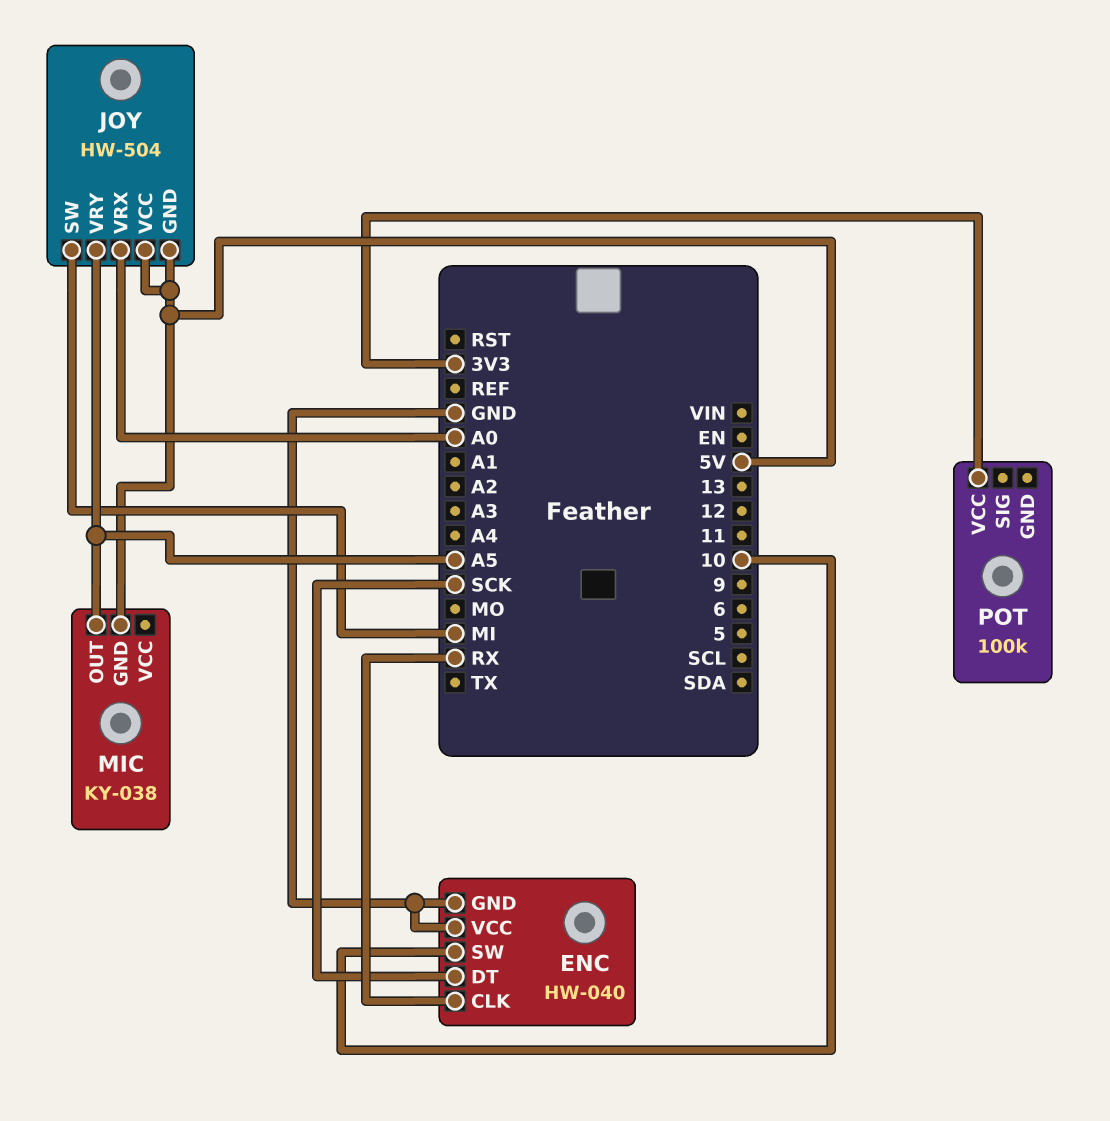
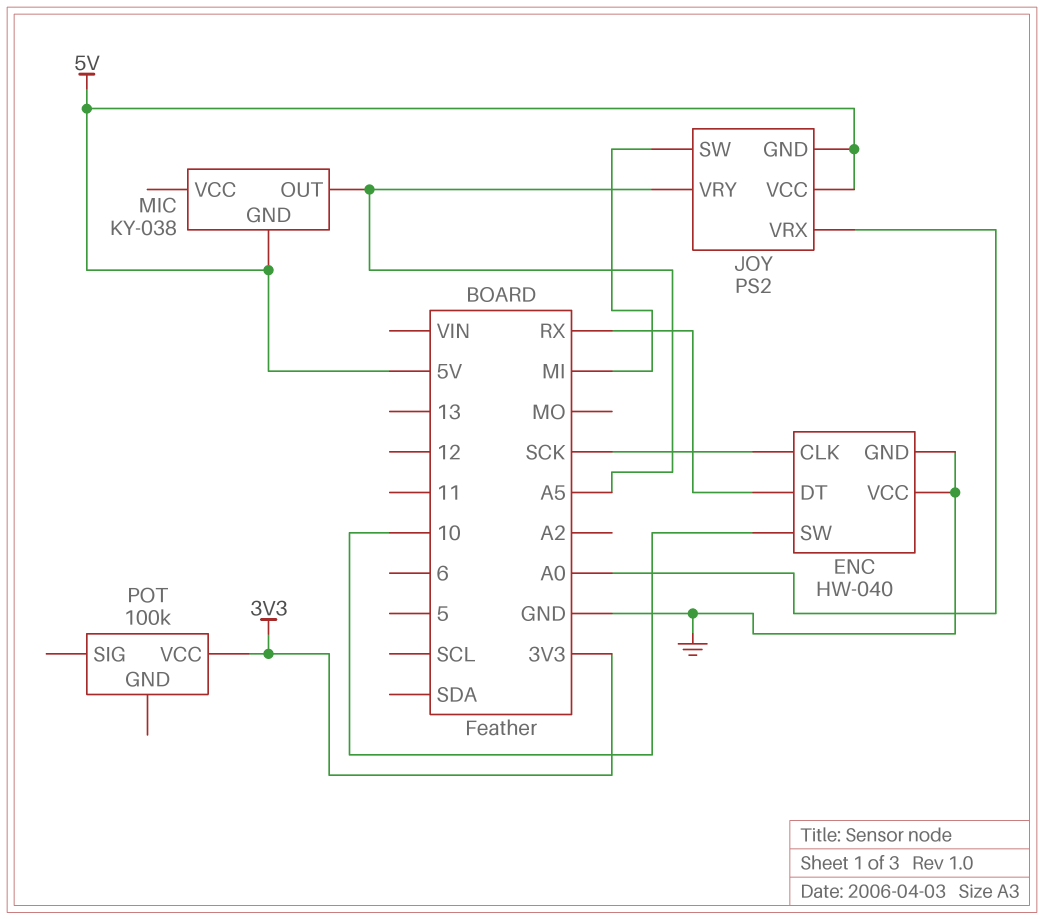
ENC pin CLK: RX -> SCK
ENC pin DT: SCK -> RX
JOY: HW-504 -> PS2

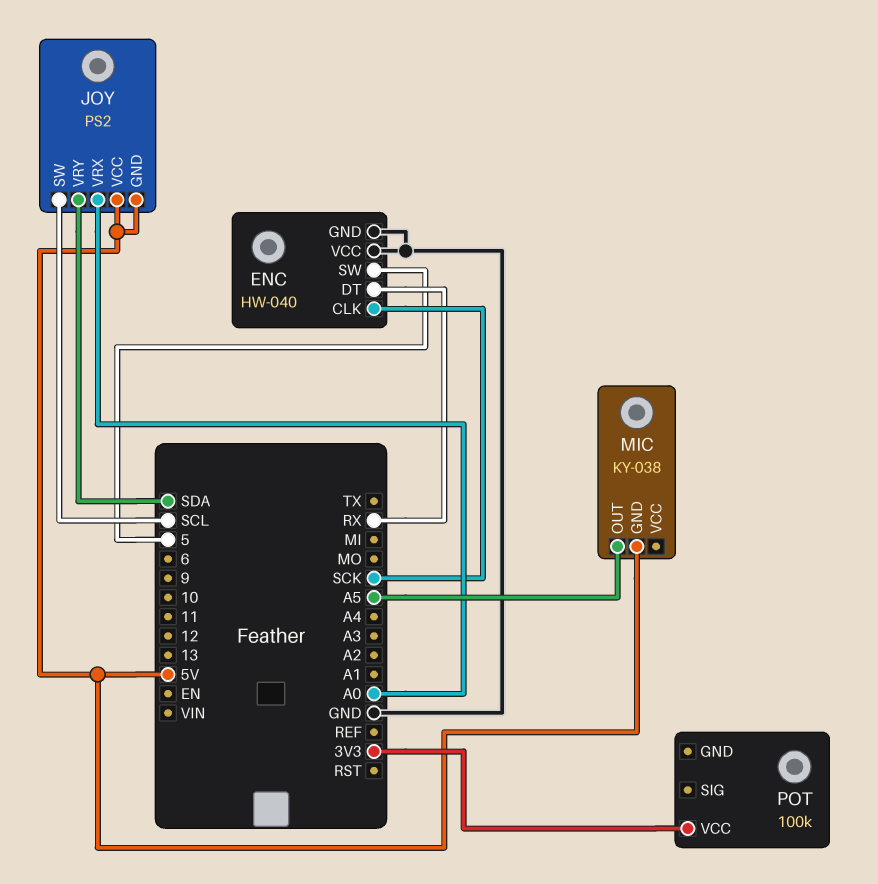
ENC pin SW: 10 -> 5
JOY pin SW: MI -> SCL
JOY pin VRY: A5 -> SDA

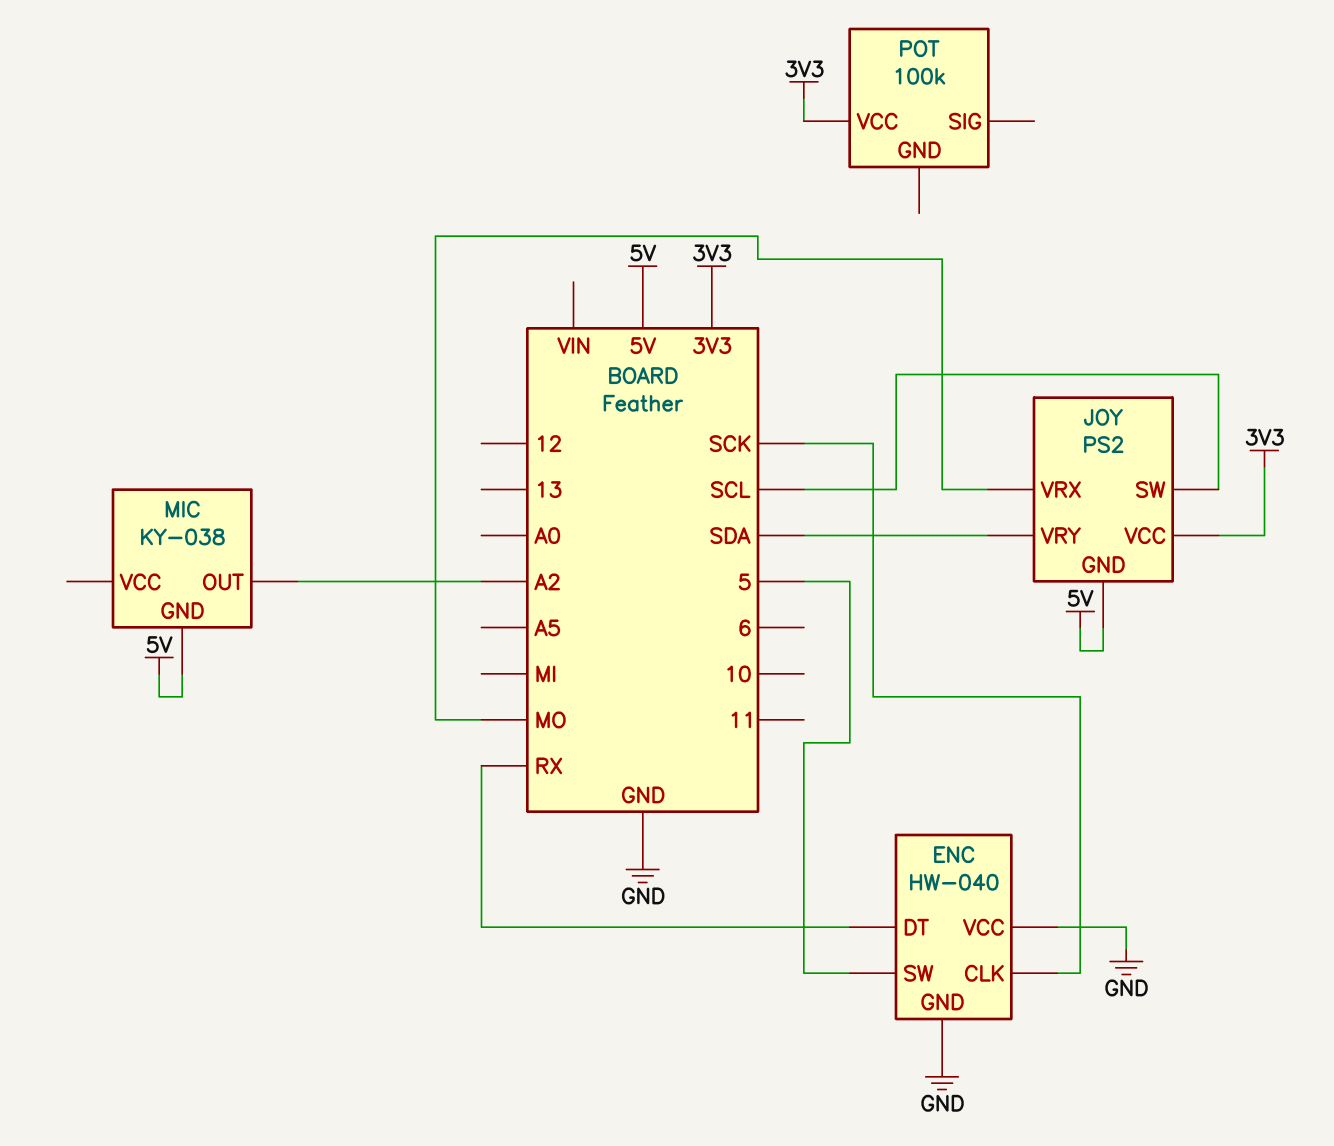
JOY pin VCC: 5V -> 3V3
JOY pin VRX: A0 -> MO
MIC pin OUT: A5 -> A2

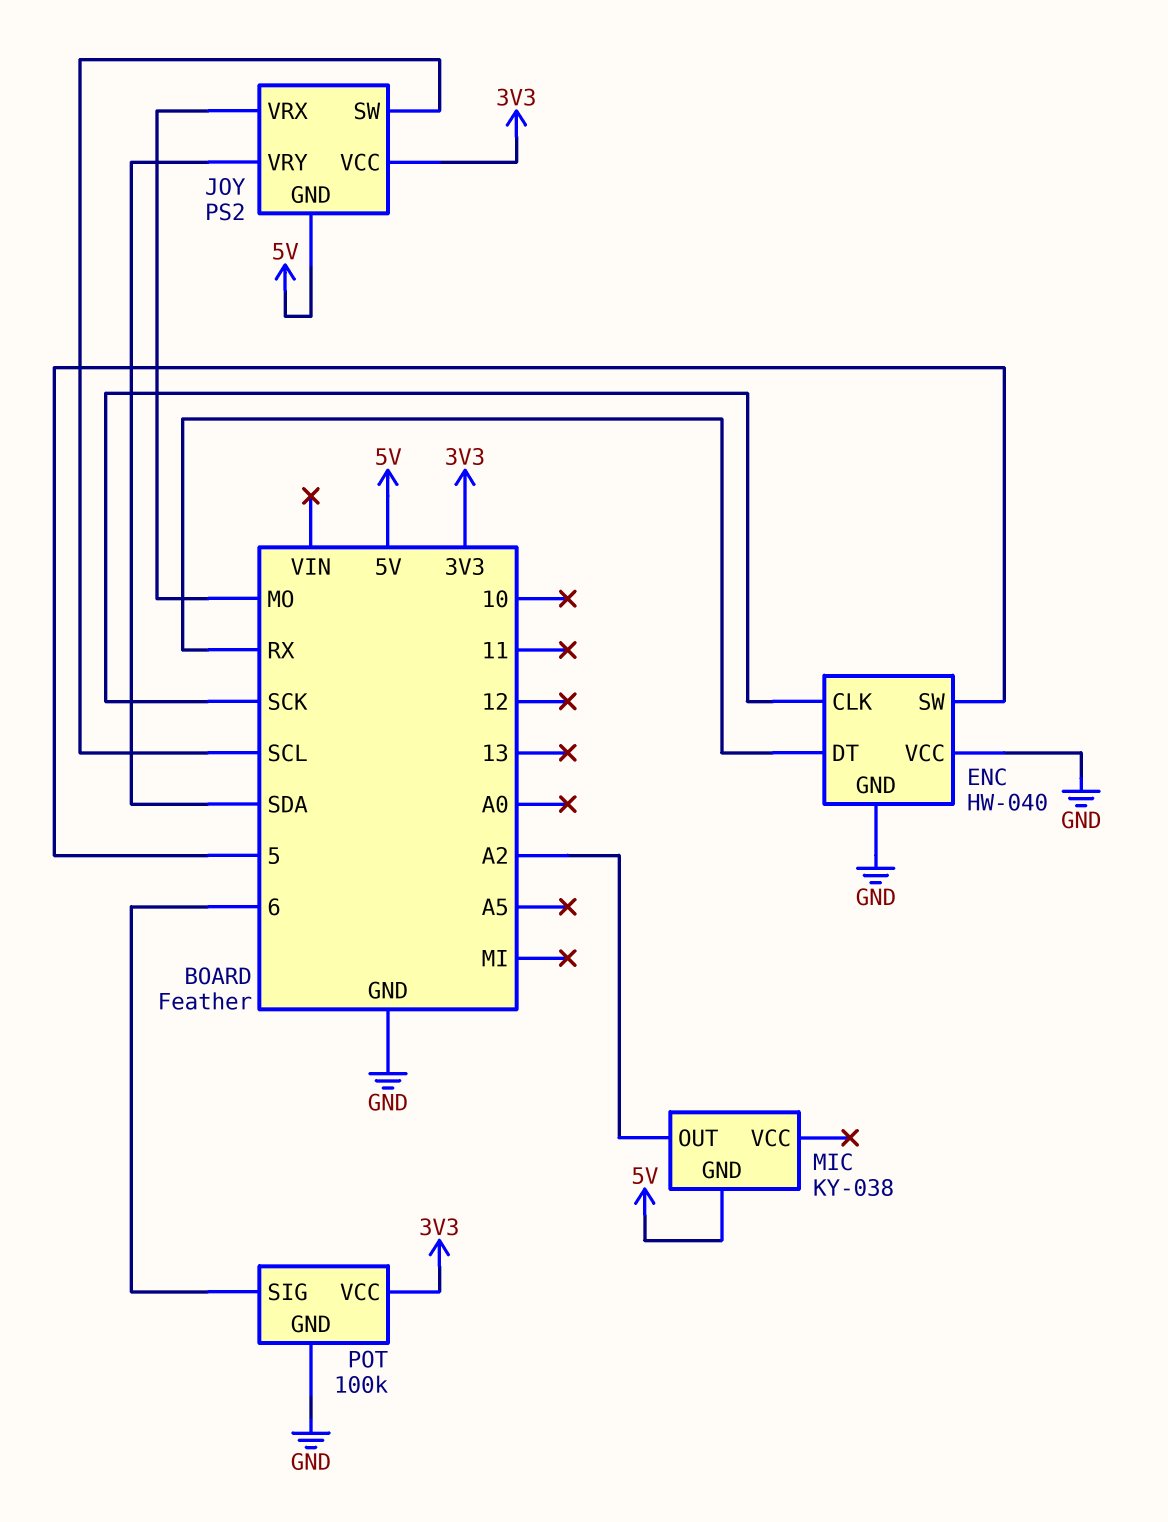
POT pin GND: none -> GND
POT pin SIG: none -> 6

